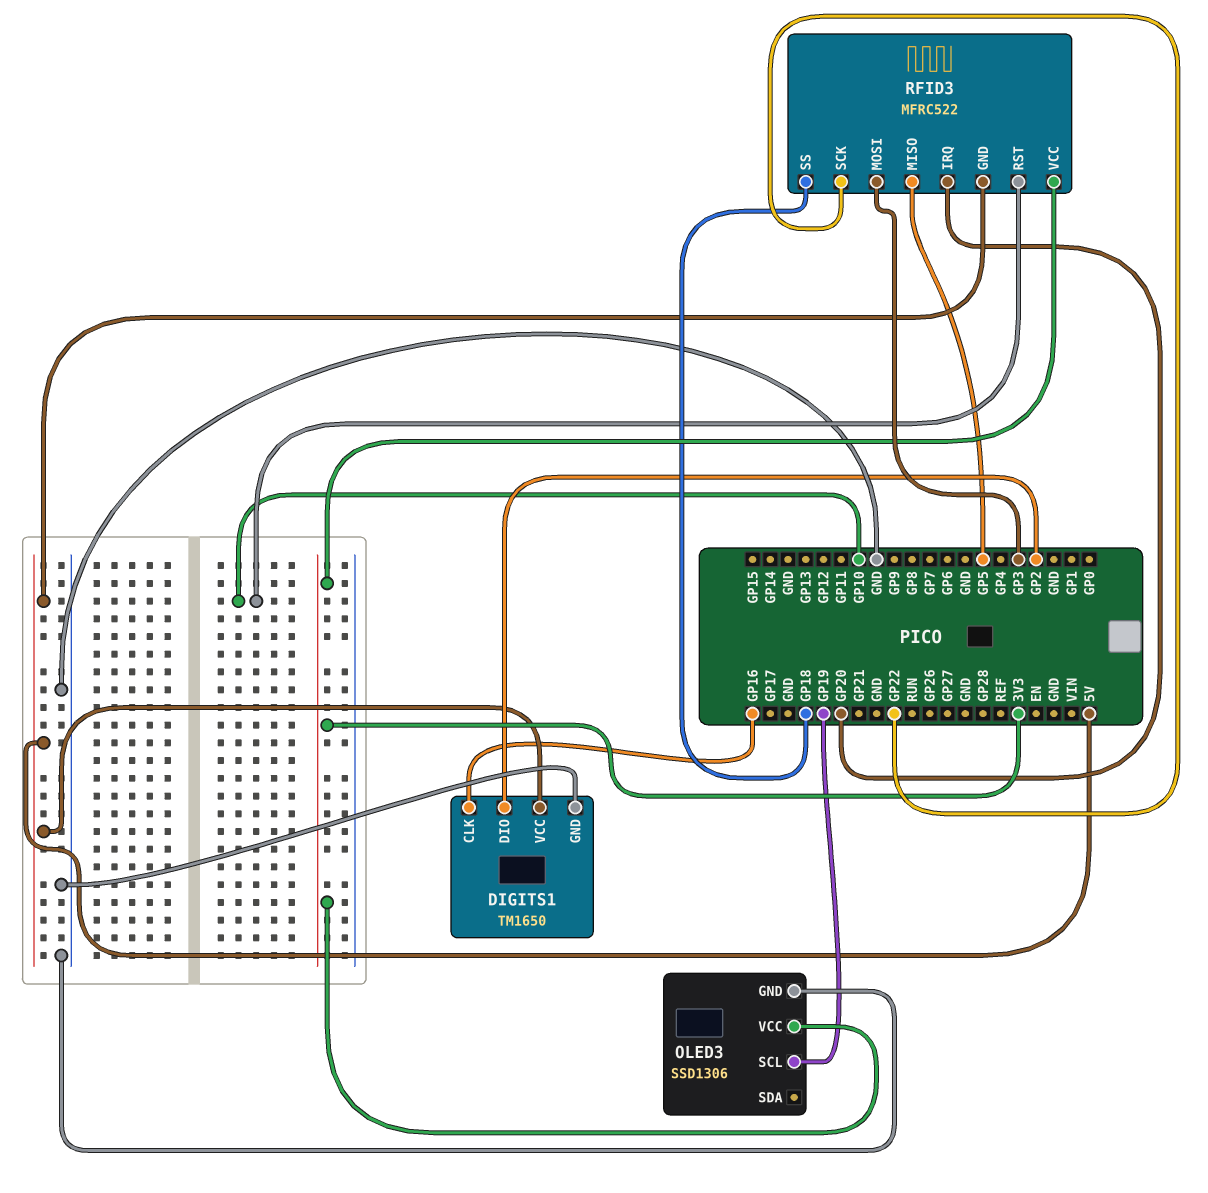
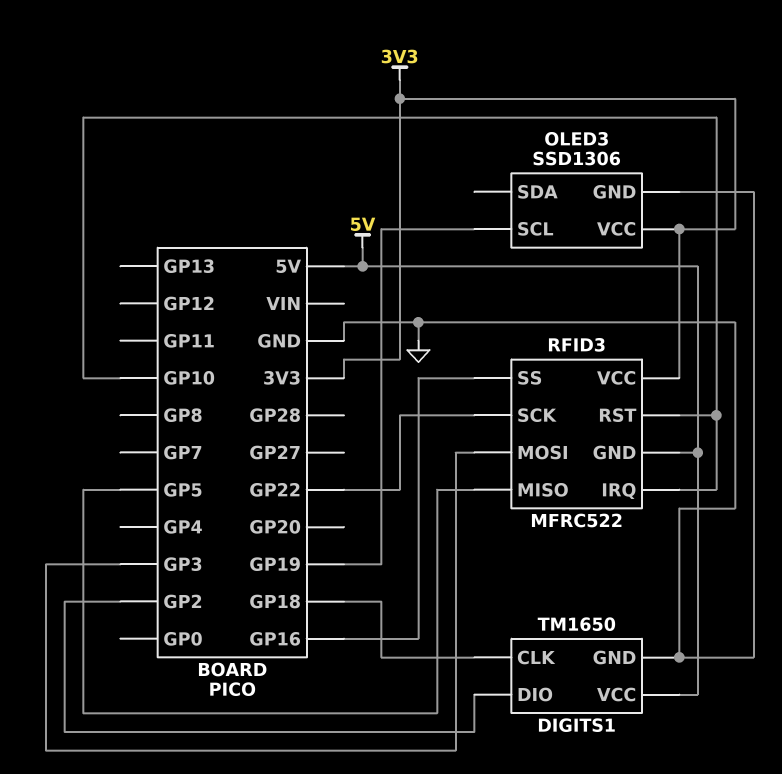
DIGITS1 pin CLK: GP16 -> GP18
RFID3 pin IRQ: GP20 -> GP10
RFID3 pin SS: GP18 -> GP16

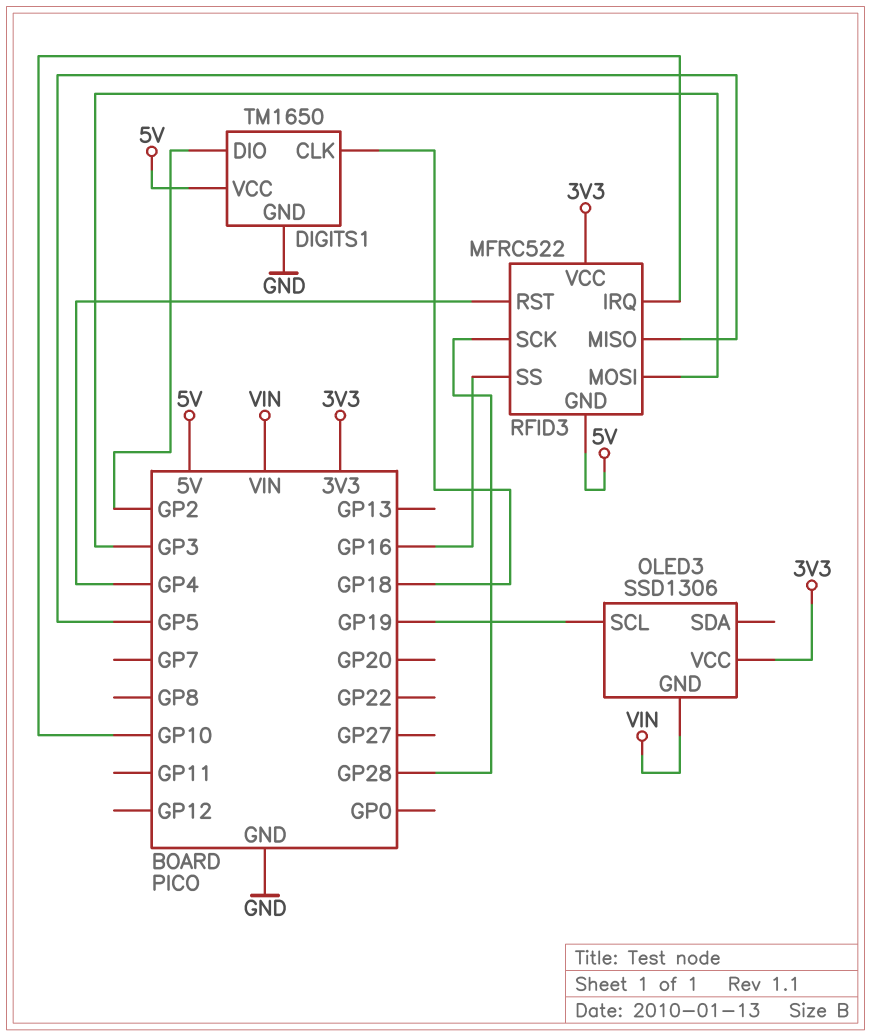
OLED3 pin GND: GND -> VIN
RFID3 pin RST: GP10 -> GP4
RFID3 pin SCK: GP22 -> GP28

